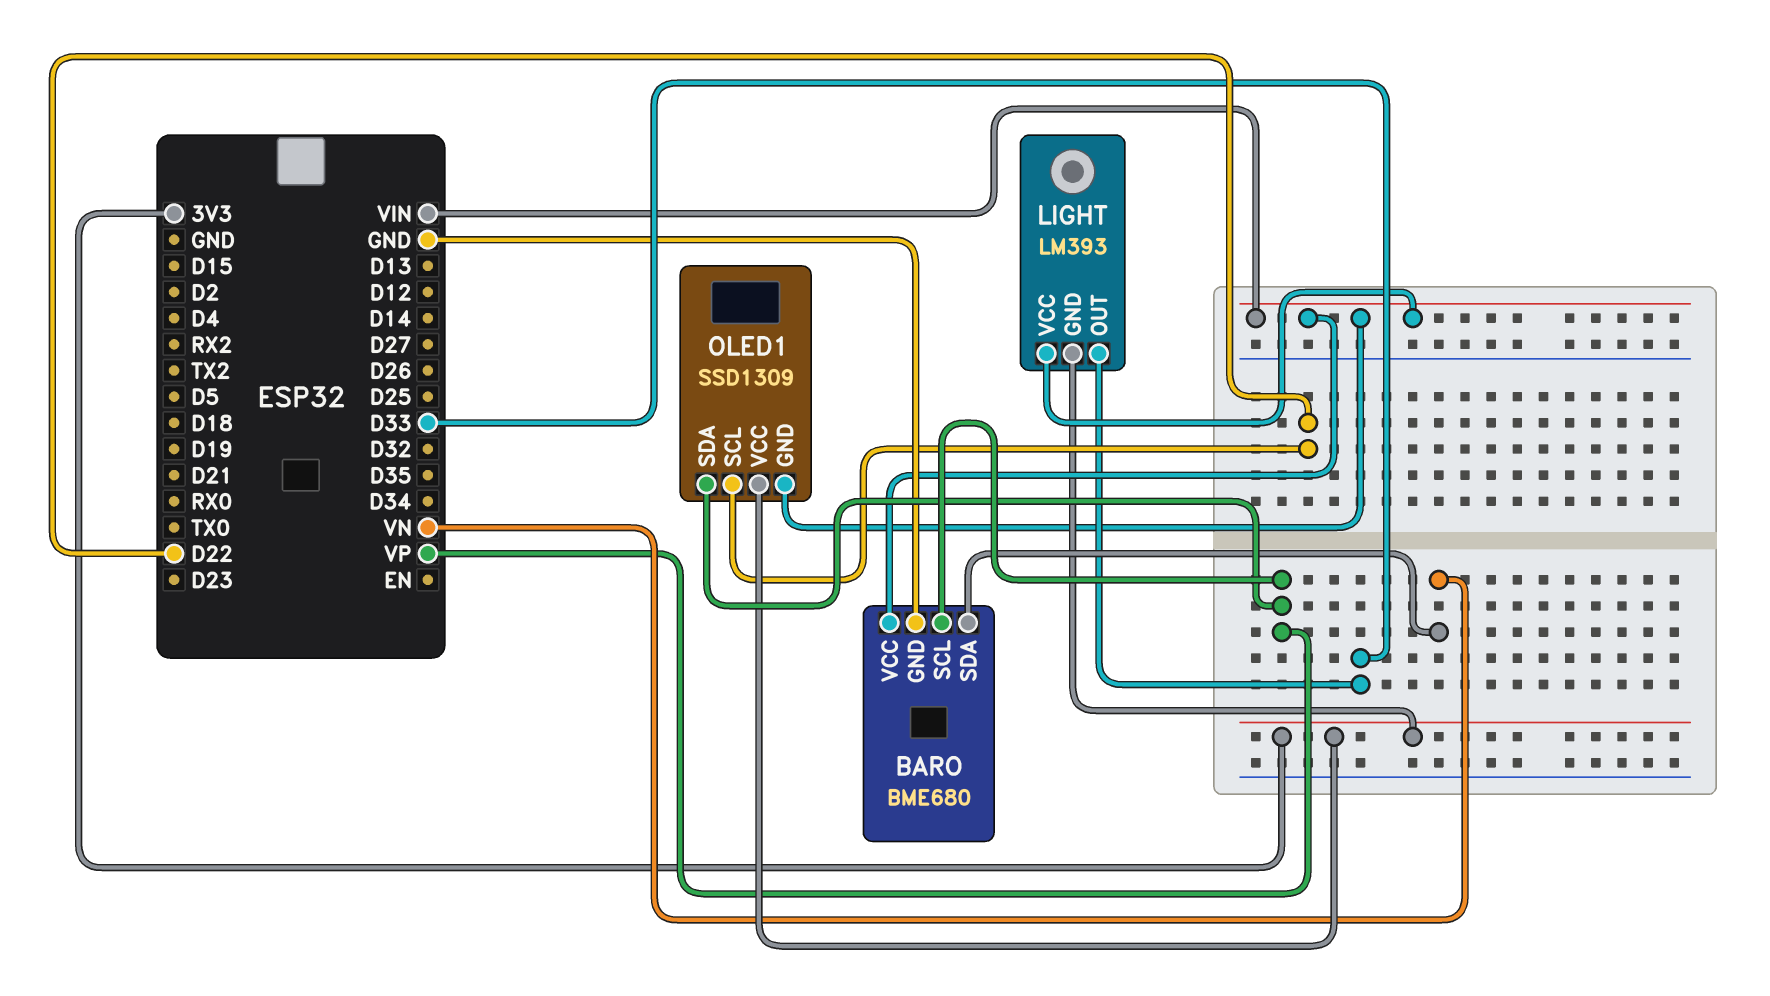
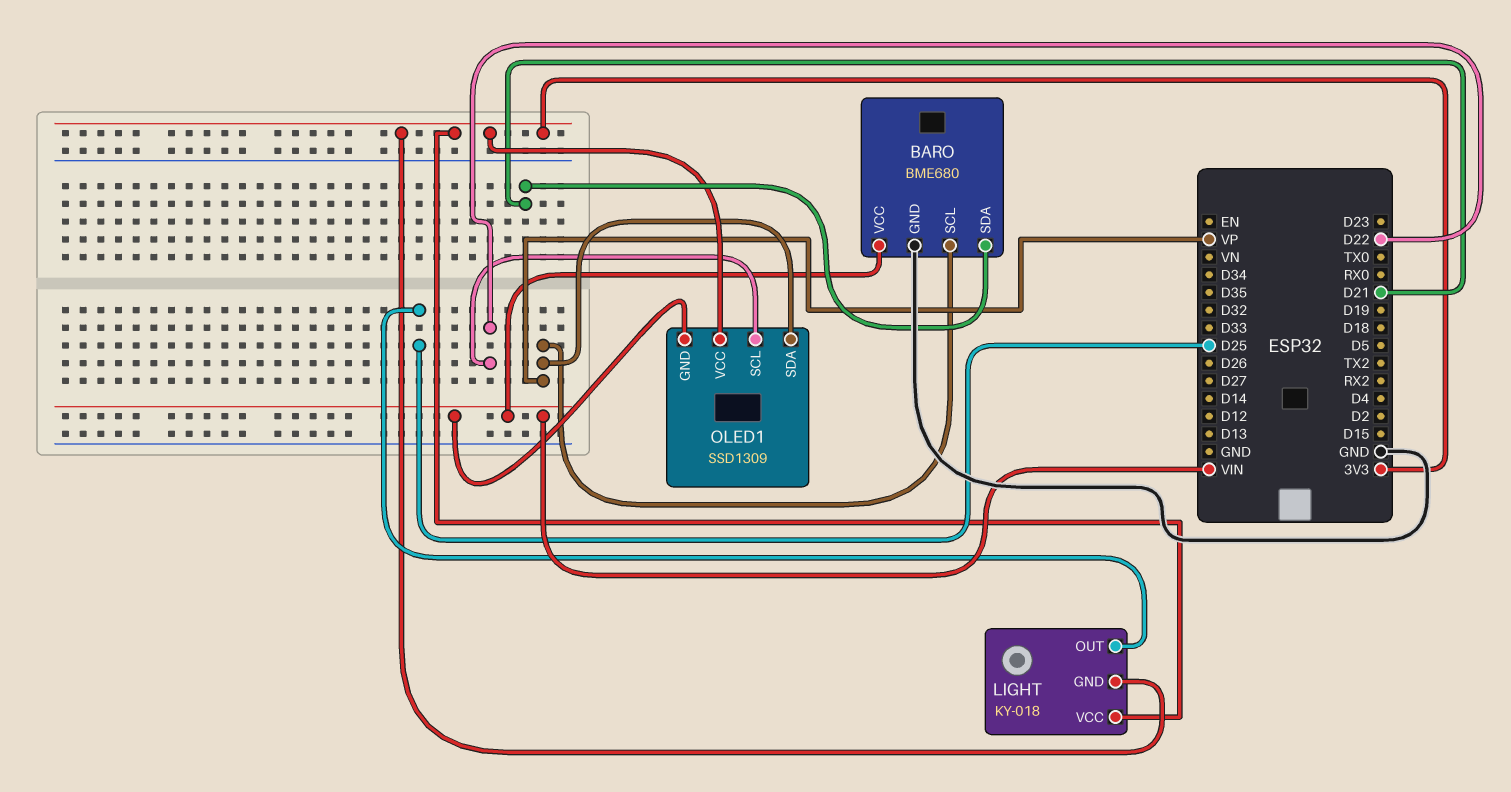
BARO pin SDA: VN -> D21
LIGHT: LM393 -> KY-018
LIGHT pin OUT: D33 -> D25
LIGHT pin VCC: VIN -> 3V3

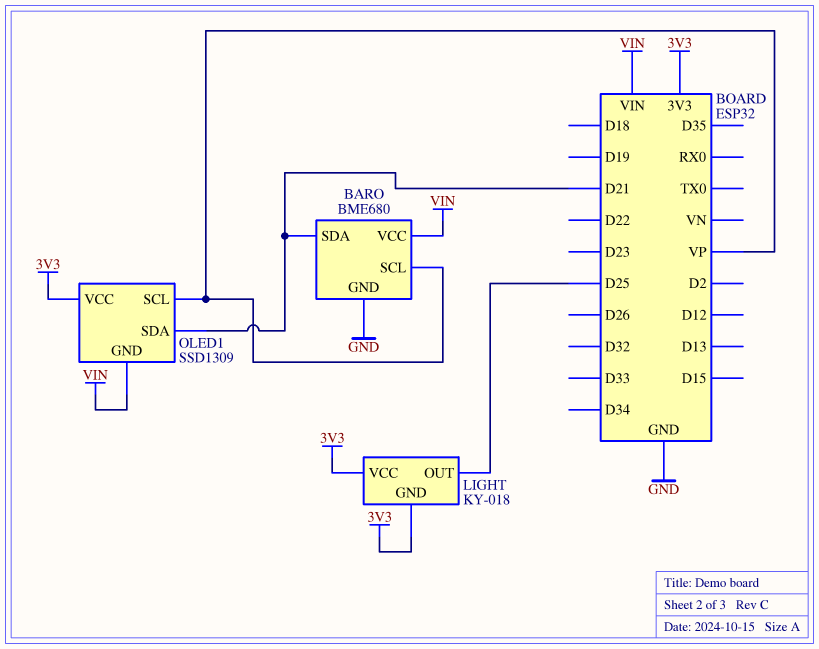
OLED1 pin SCL: D22 -> VP
OLED1 pin SDA: VP -> D21

